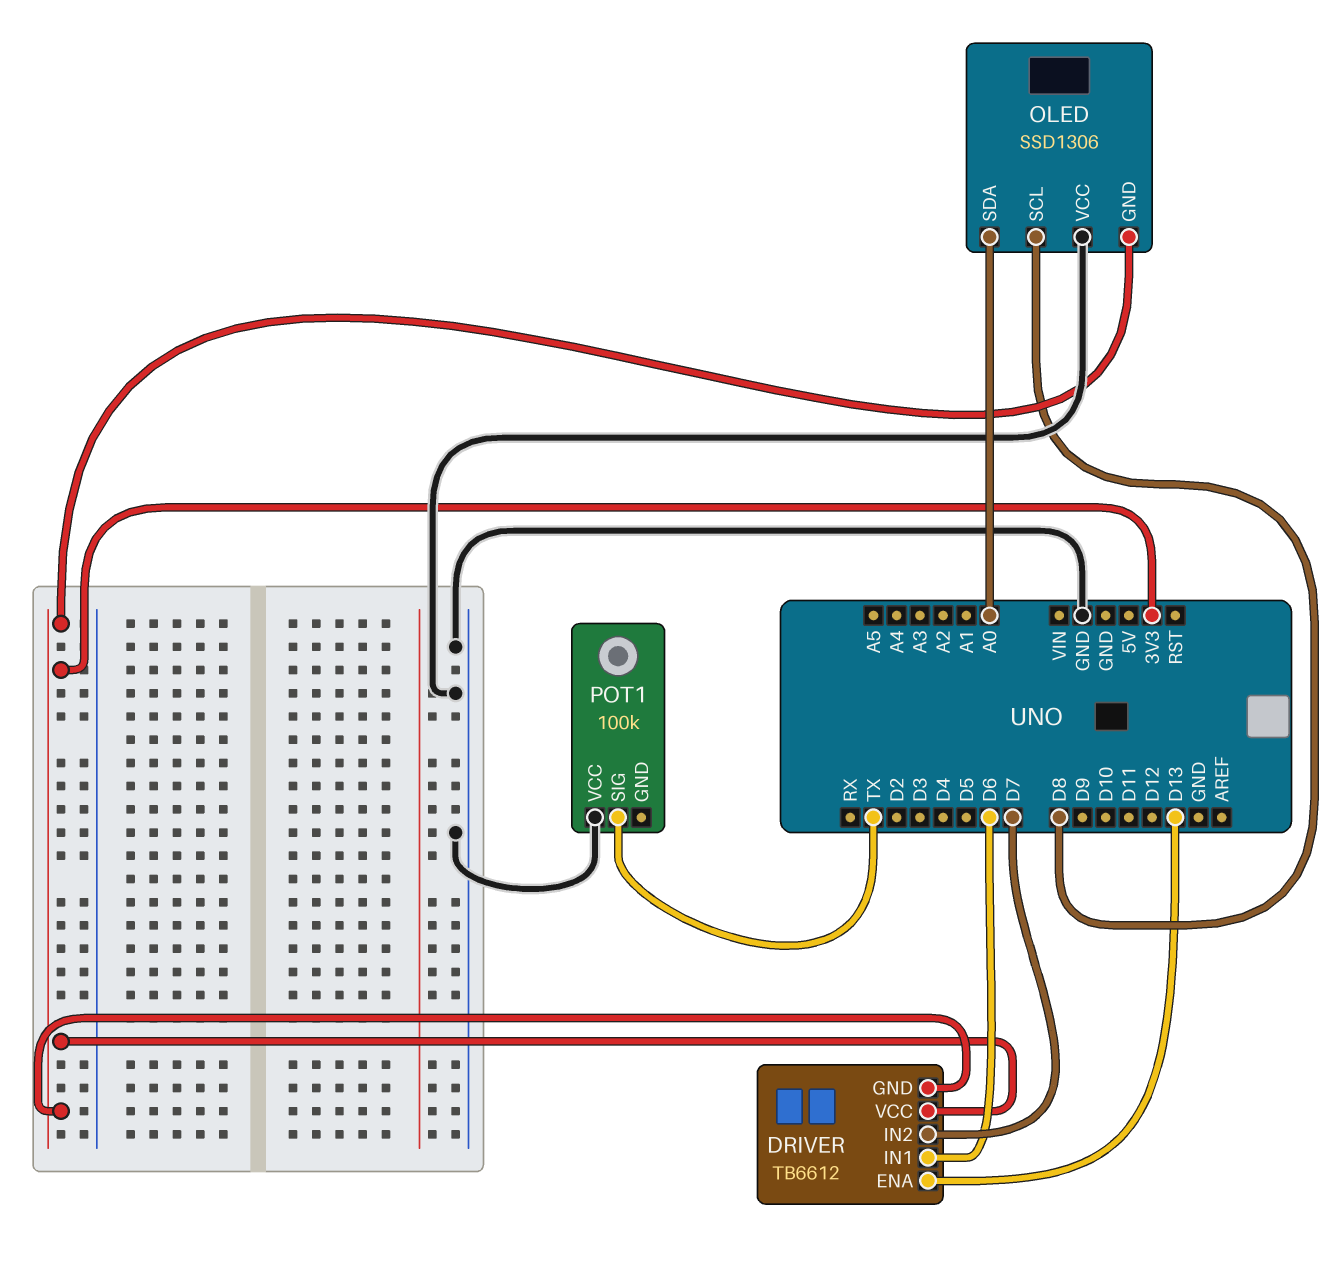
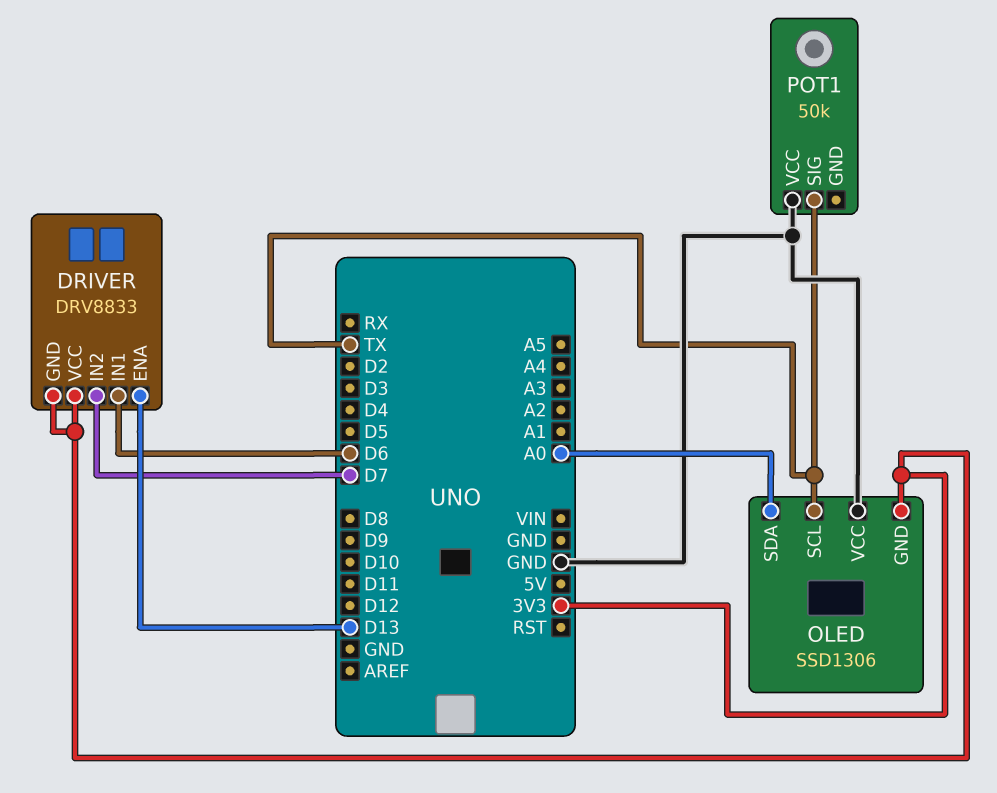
DRIVER: TB6612 -> DRV8833
OLED pin SCL: D8 -> TX
POT1: 100k -> 50k

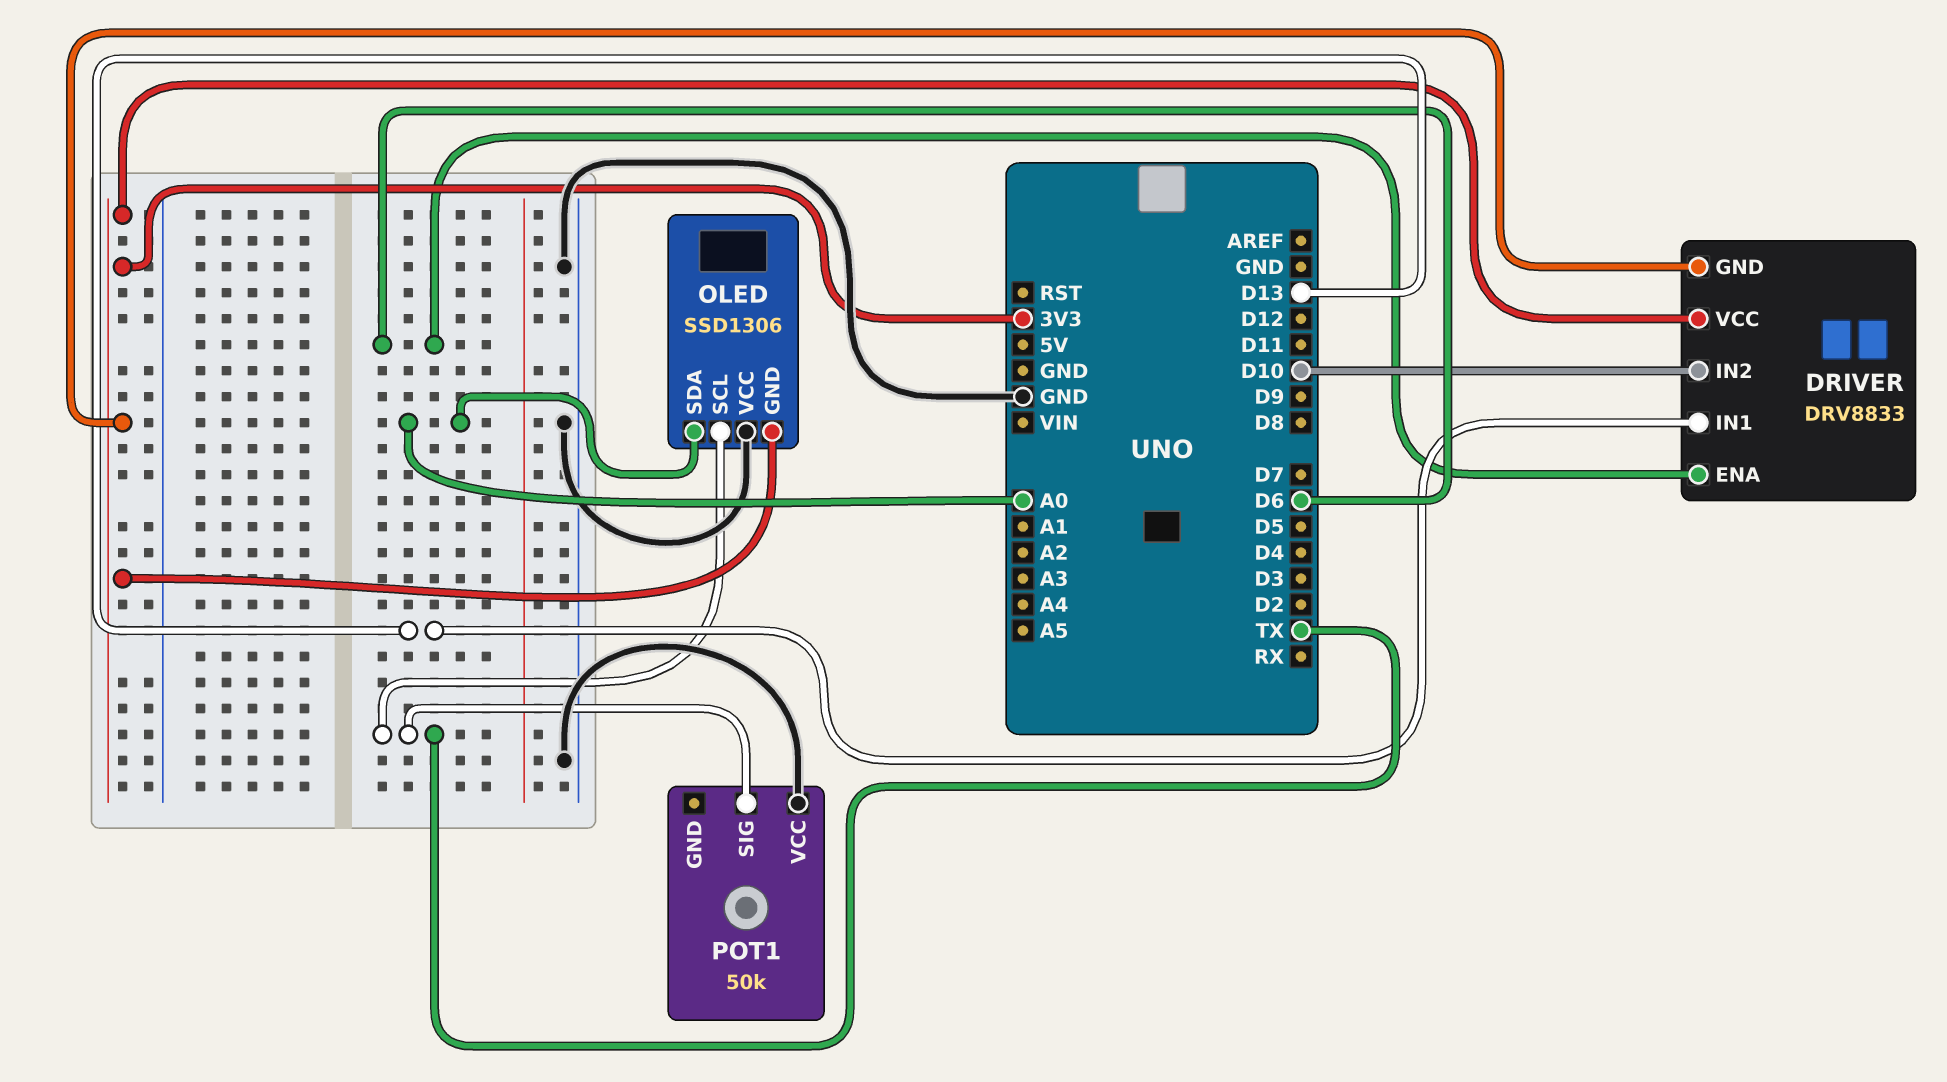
DRIVER pin ENA: D13 -> D6
DRIVER pin IN1: D6 -> D13
DRIVER pin IN2: D7 -> D10

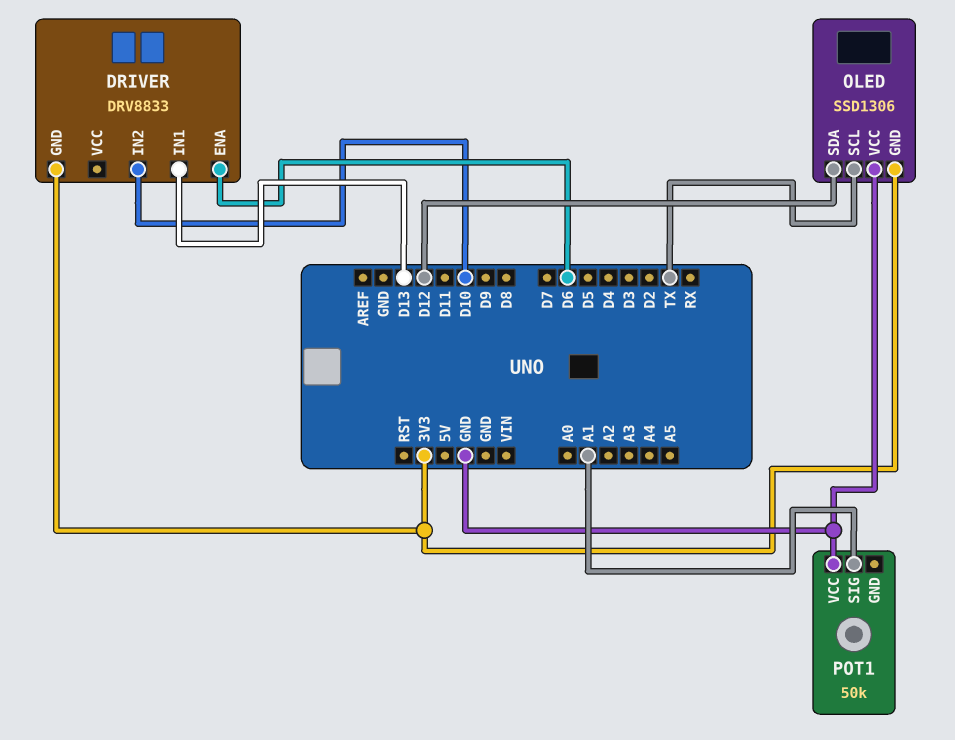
DRIVER pin VCC: 3V3 -> none
OLED pin SDA: A0 -> D12
POT1 pin SIG: TX -> A1

